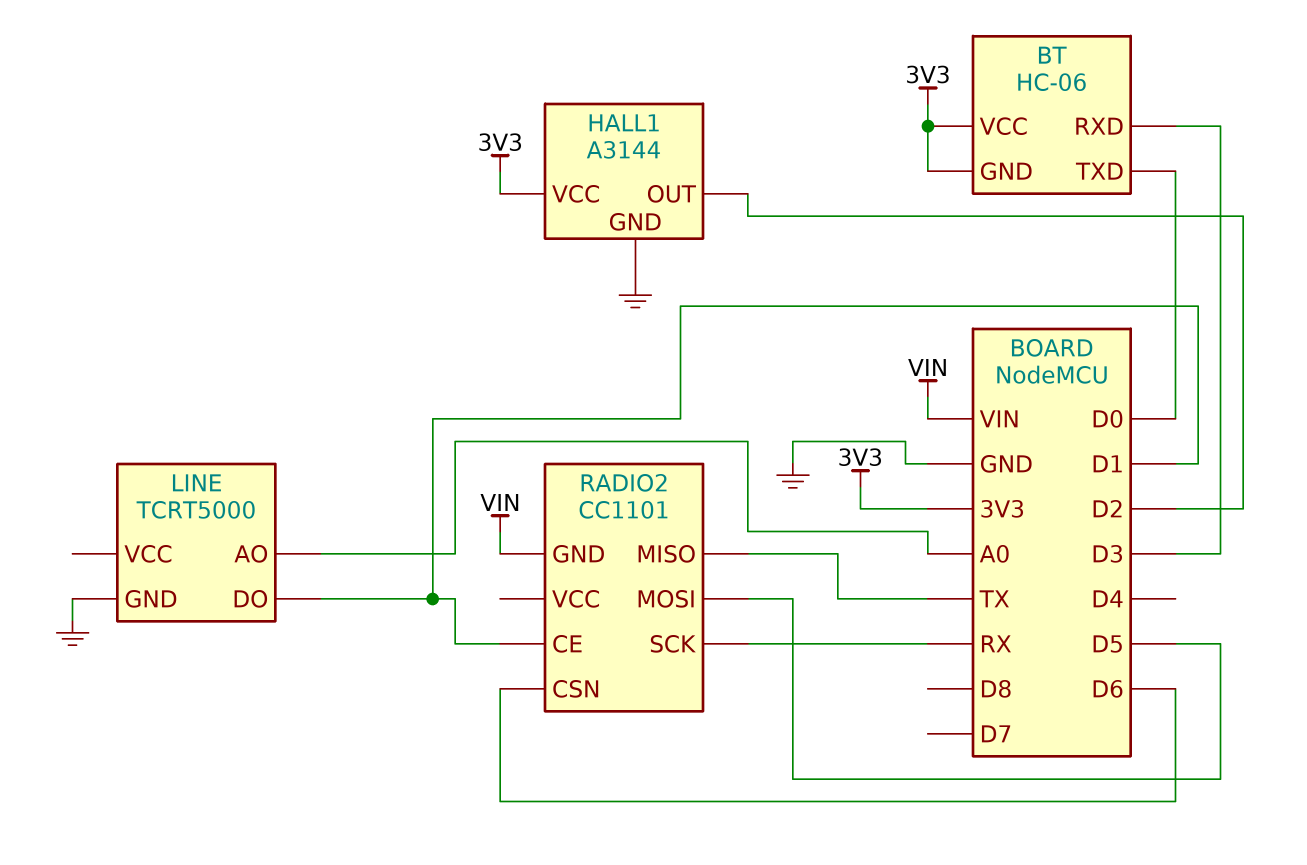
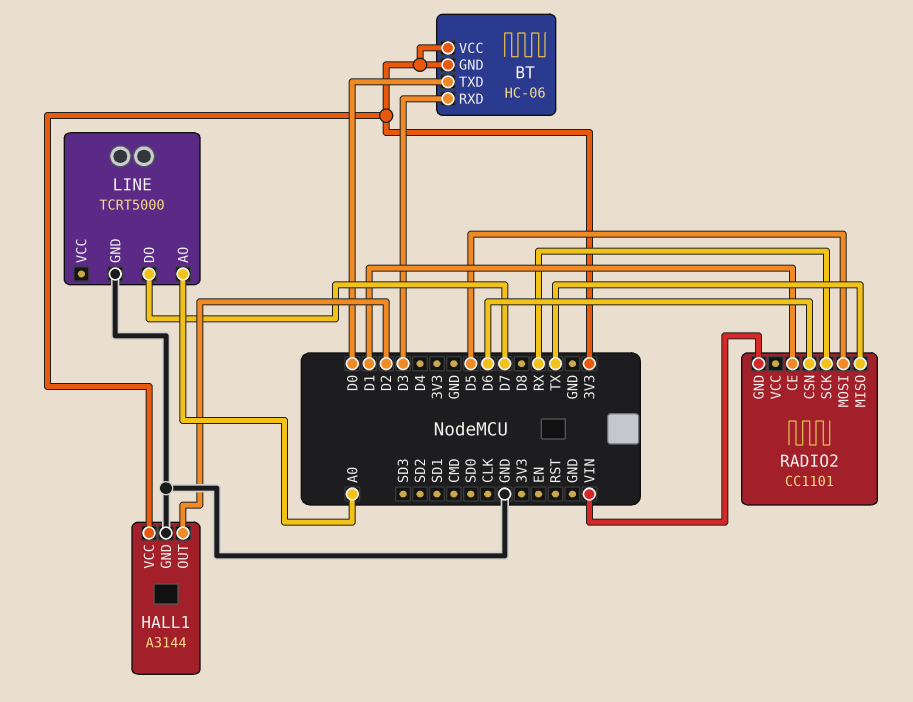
LINE pin DO: D1 -> D7

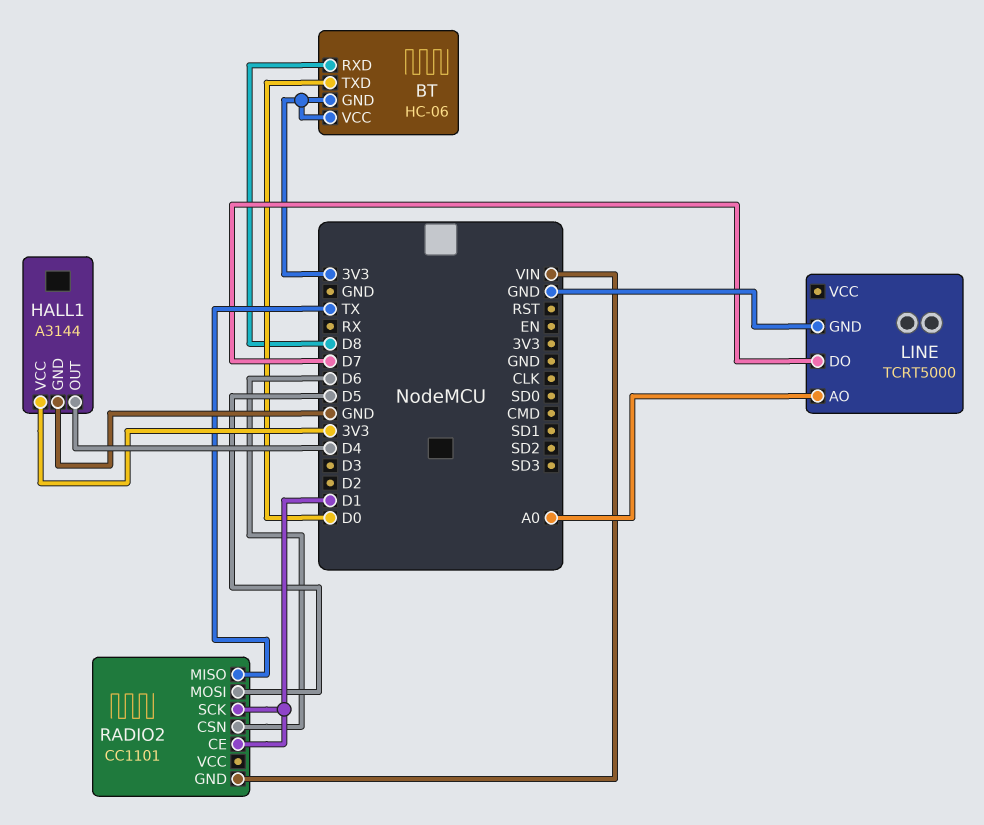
BT pin RXD: D3 -> D8
HALL1 pin OUT: D2 -> D4
RADIO2 pin SCK: RX -> D1

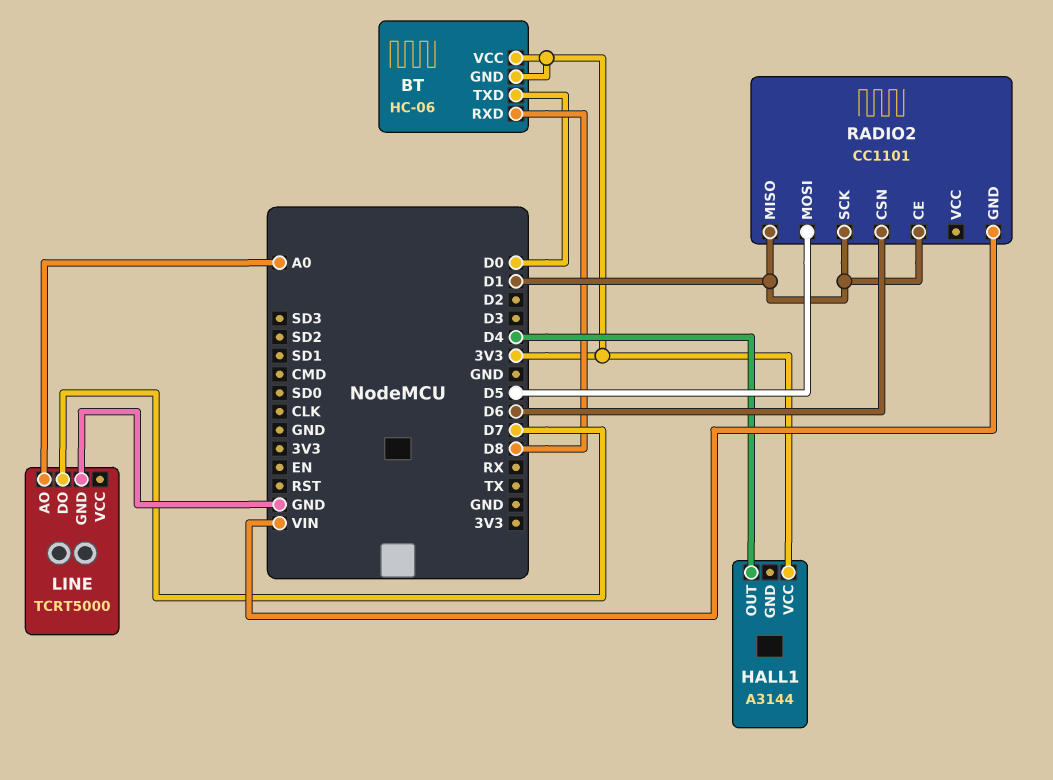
HALL1 pin GND: GND -> none
RADIO2 pin MISO: TX -> D1

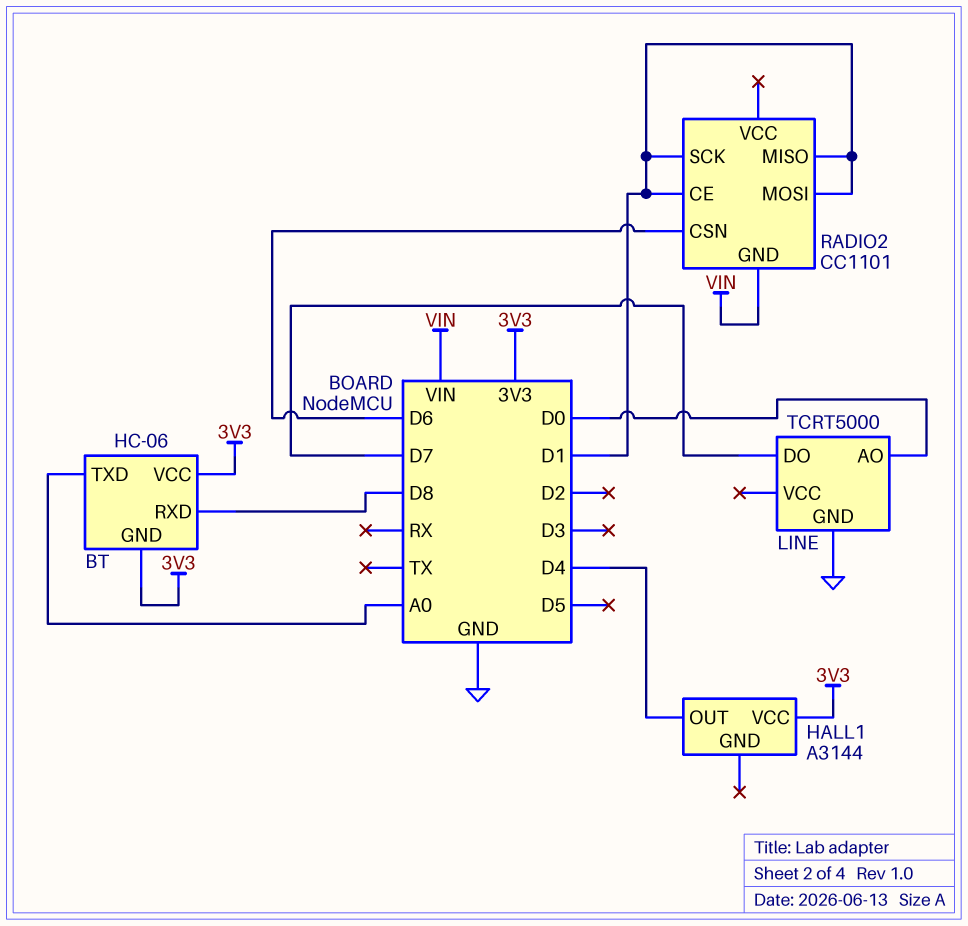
BT pin TXD: D0 -> A0
LINE pin AO: A0 -> D0
RADIO2 pin MOSI: D5 -> D1

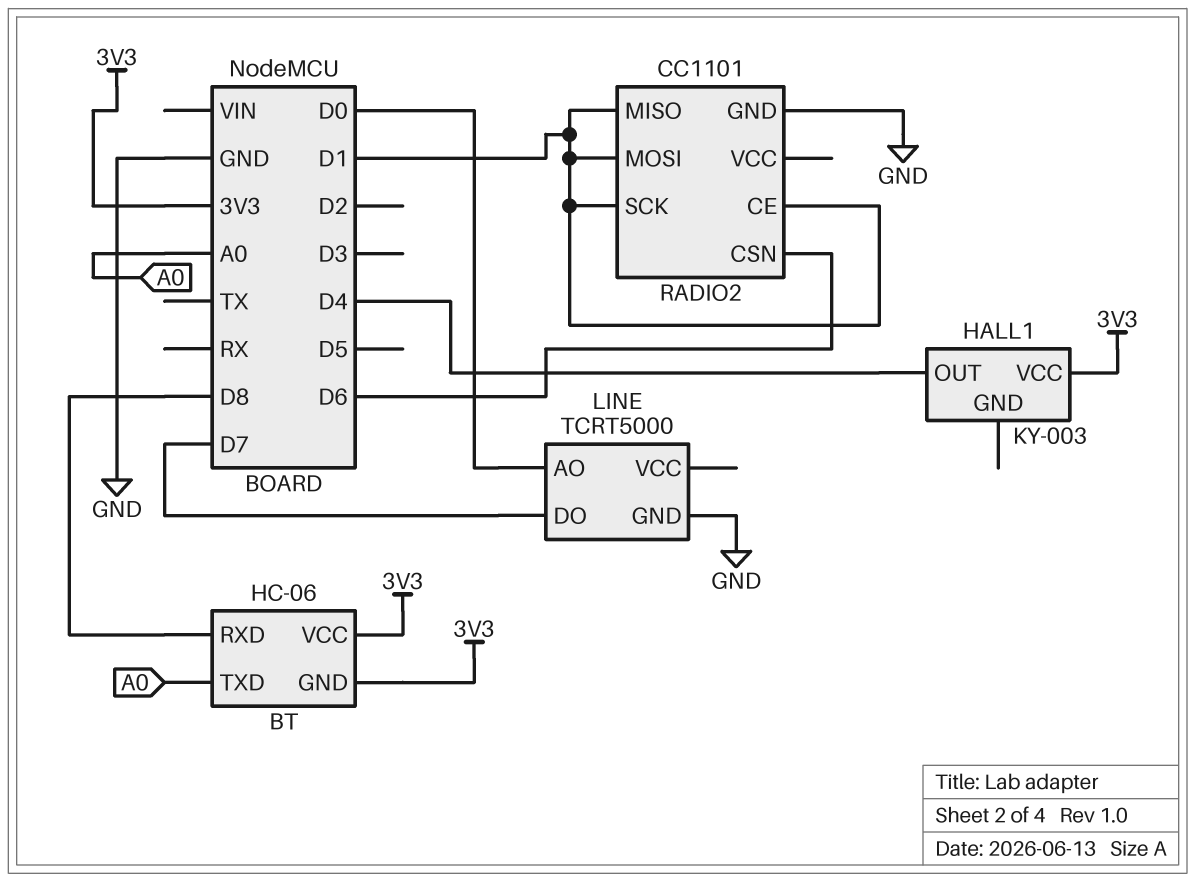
HALL1: A3144 -> KY-003
RADIO2 pin GND: VIN -> GND

